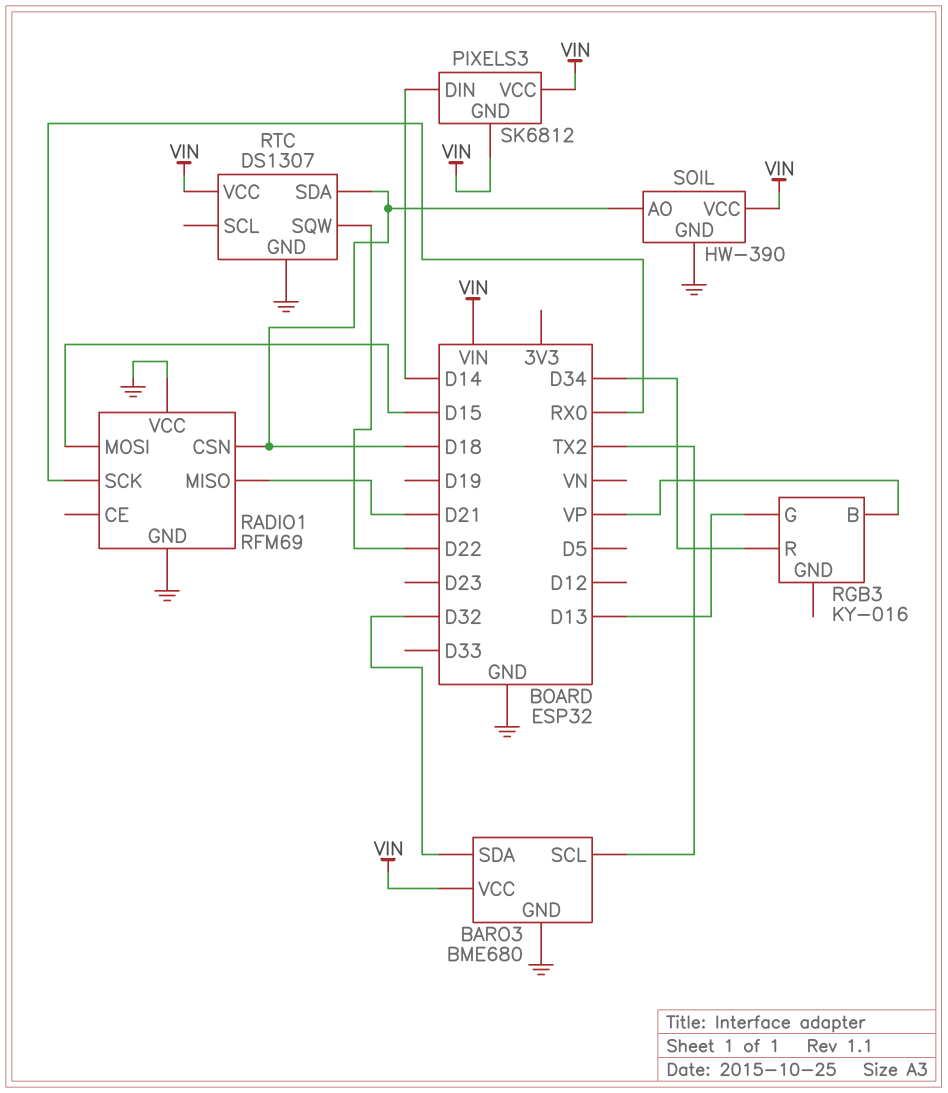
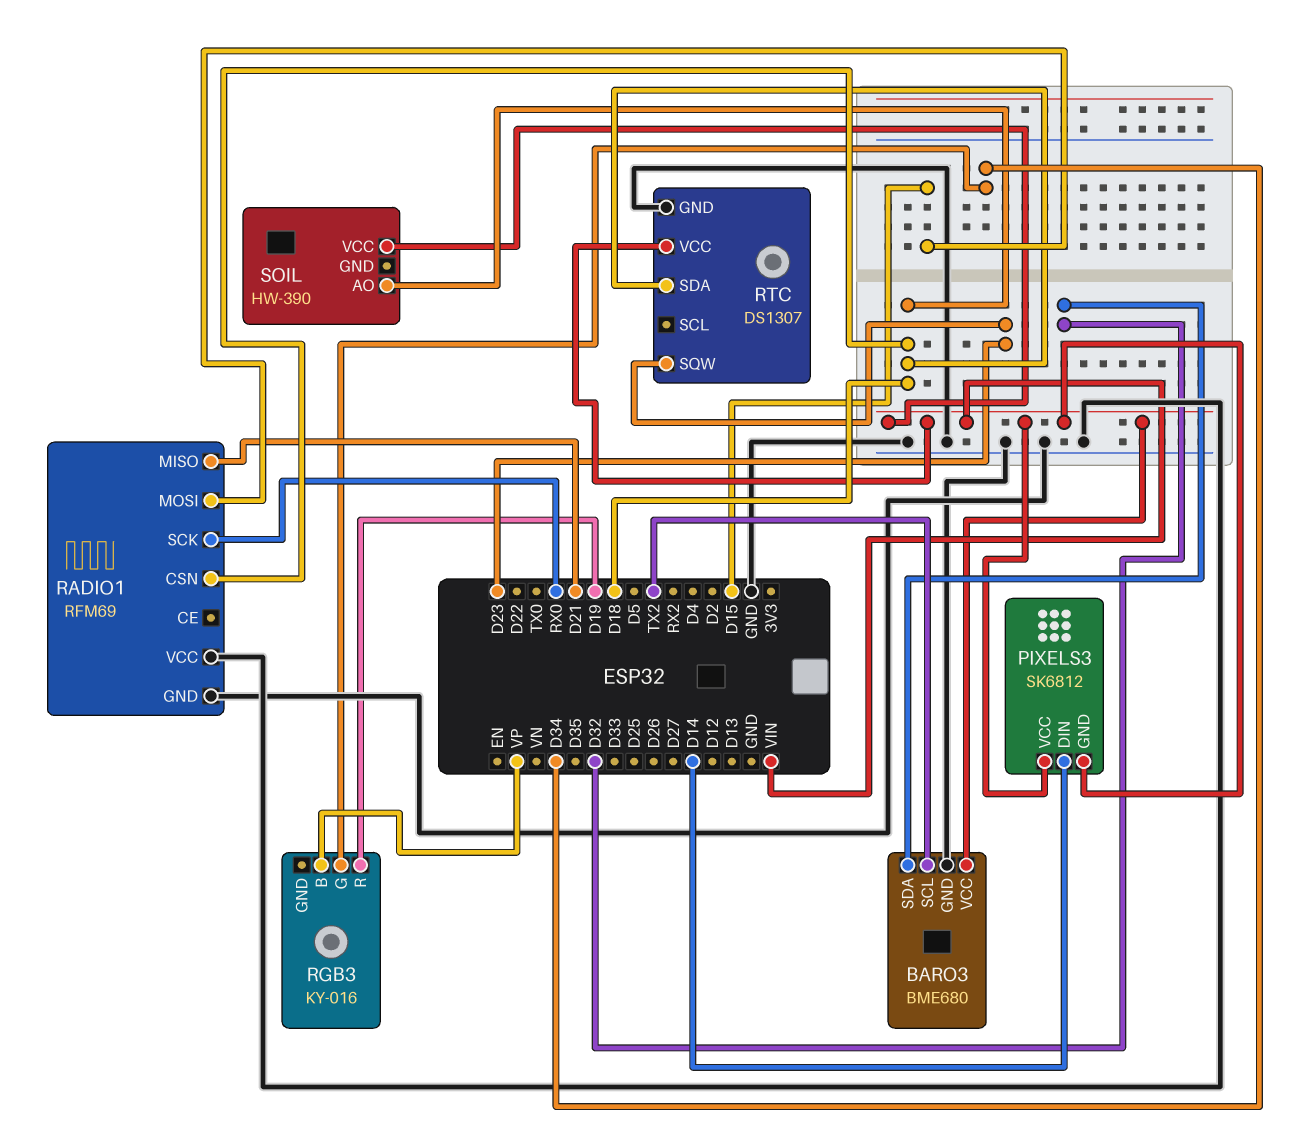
RGB3 pin G: D13 -> D34
RGB3 pin R: D34 -> D19
RTC pin SQW: D22 -> D23
SOIL pin GND: GND -> none

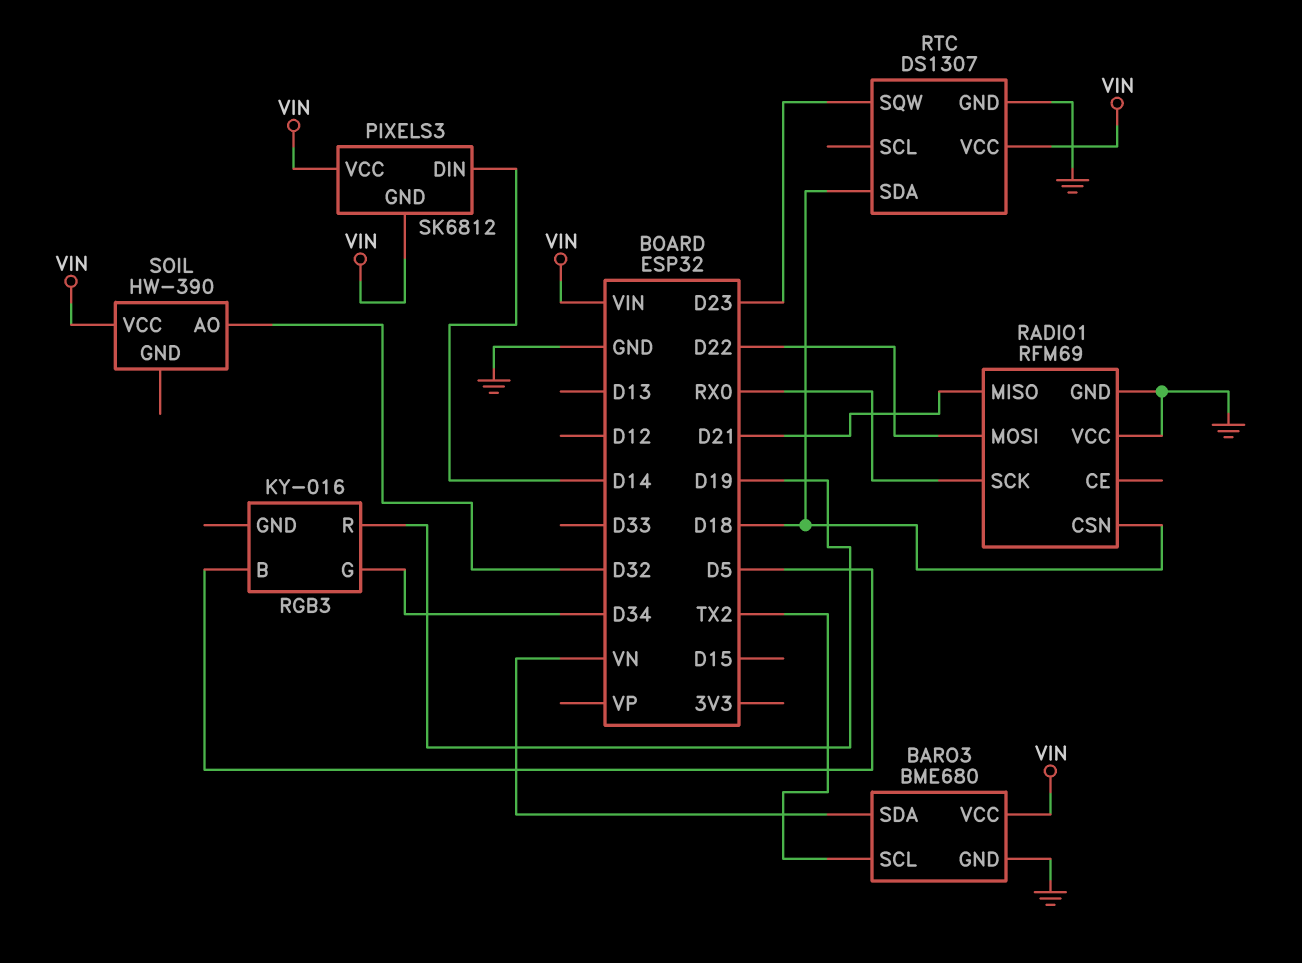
BARO3 pin SDA: D32 -> VN
RADIO1 pin MOSI: D15 -> D22
RGB3 pin B: VP -> D5
SOIL pin AO: D18 -> D32

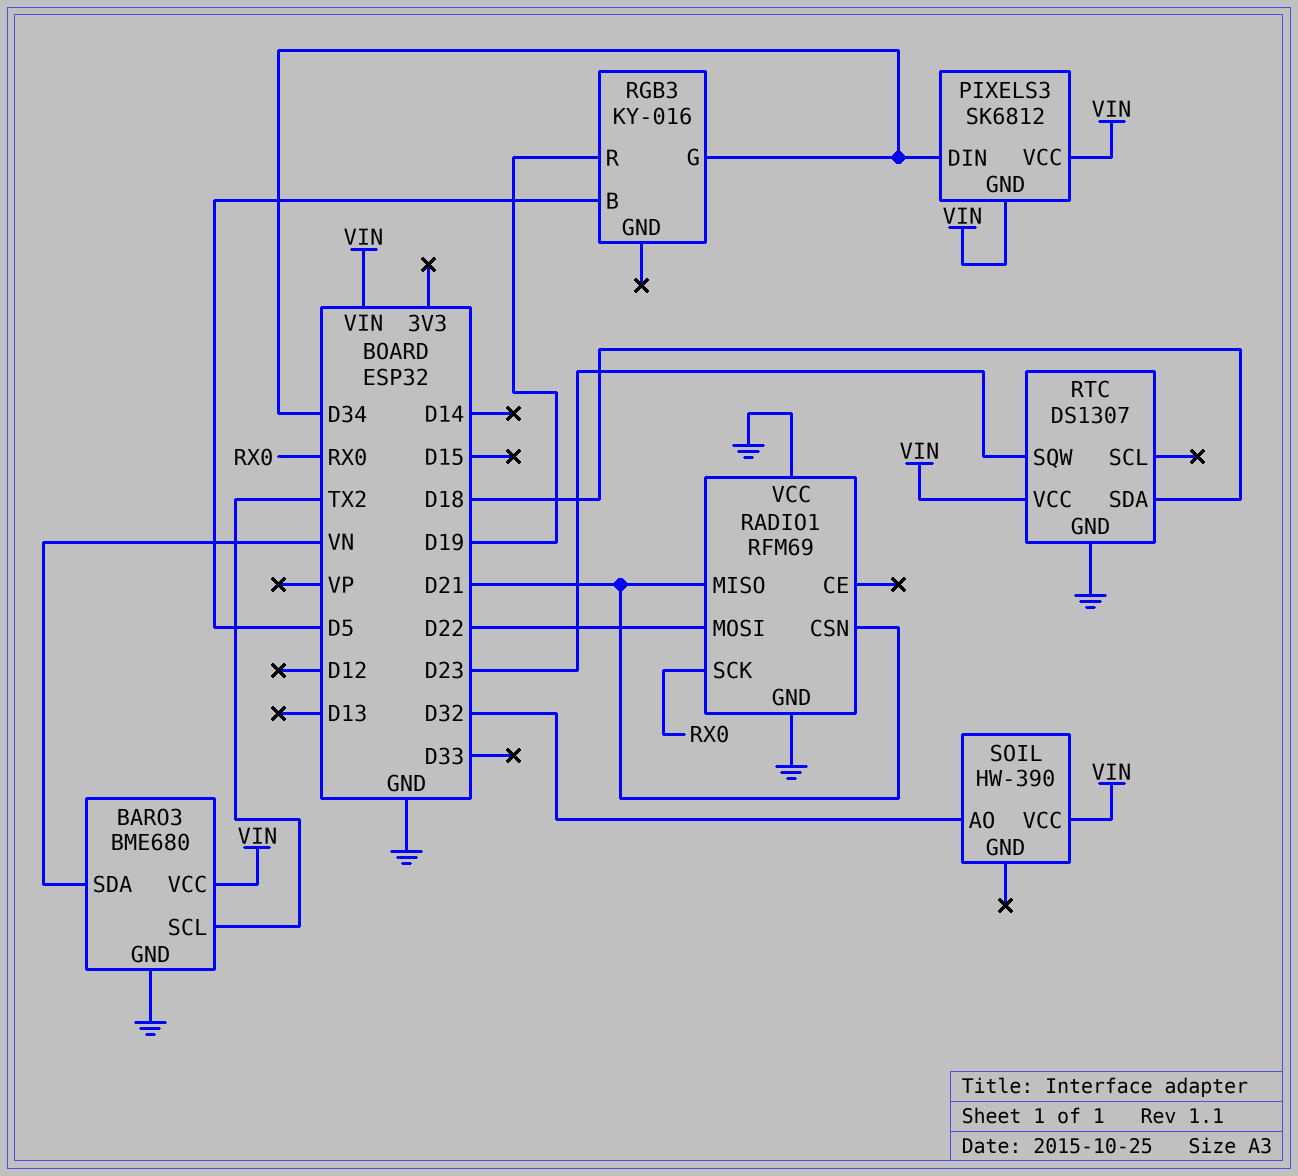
PIXELS3 pin DIN: D14 -> D34
RADIO1 pin CSN: D18 -> D21

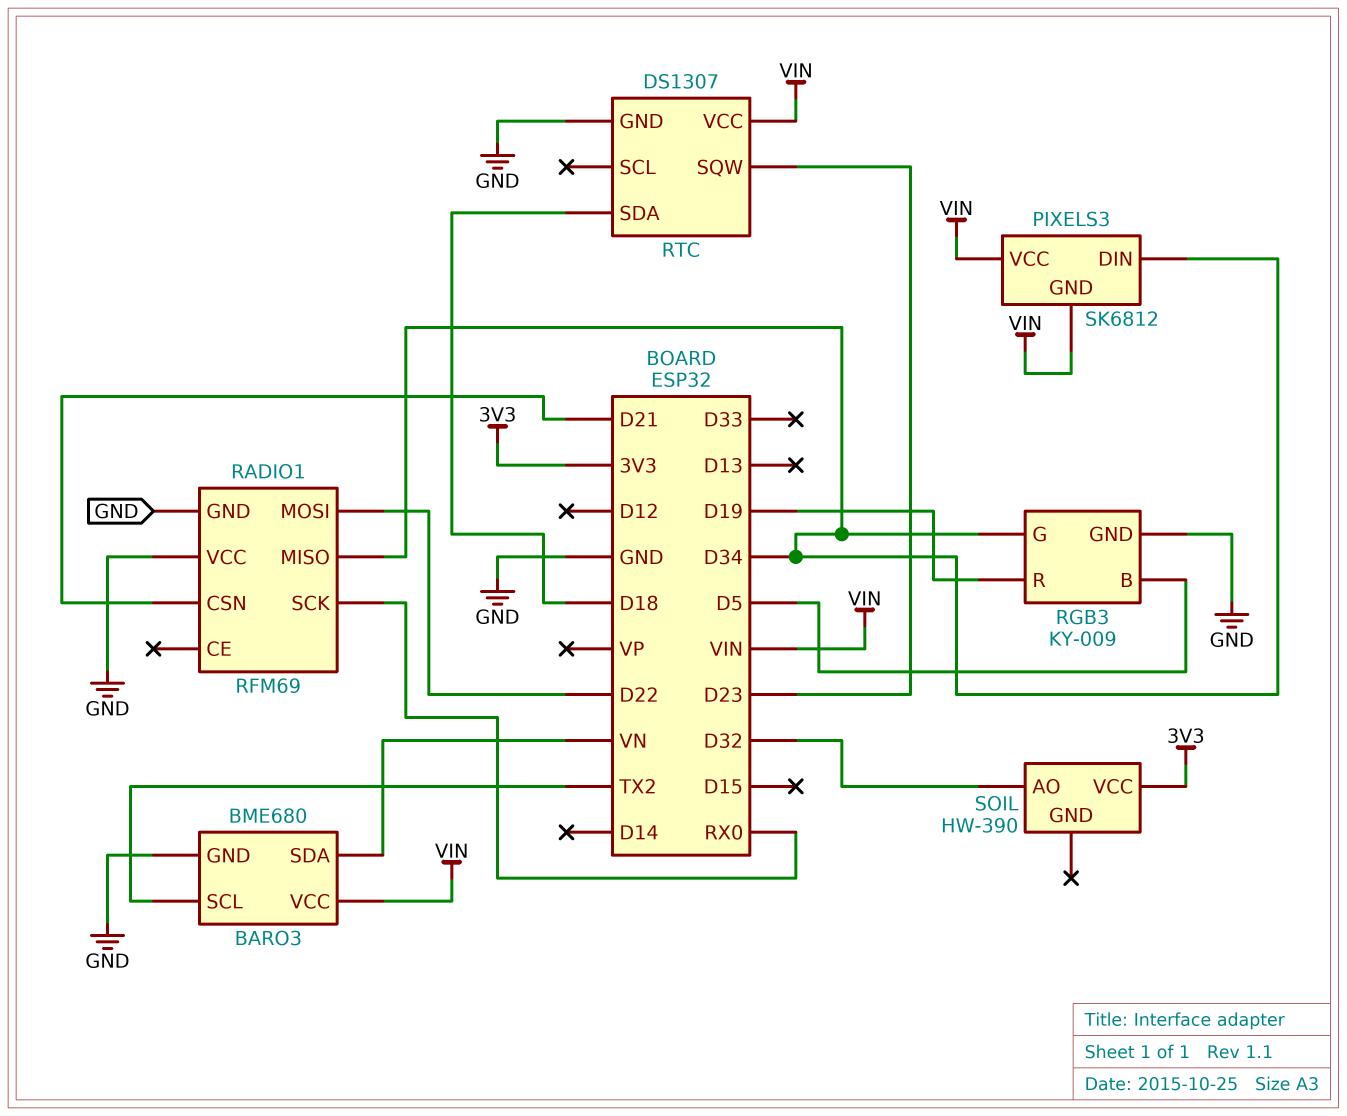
RADIO1 pin MISO: D21 -> D34
RGB3: KY-016 -> KY-009
RGB3 pin GND: none -> GND
SOIL pin VCC: VIN -> 3V3

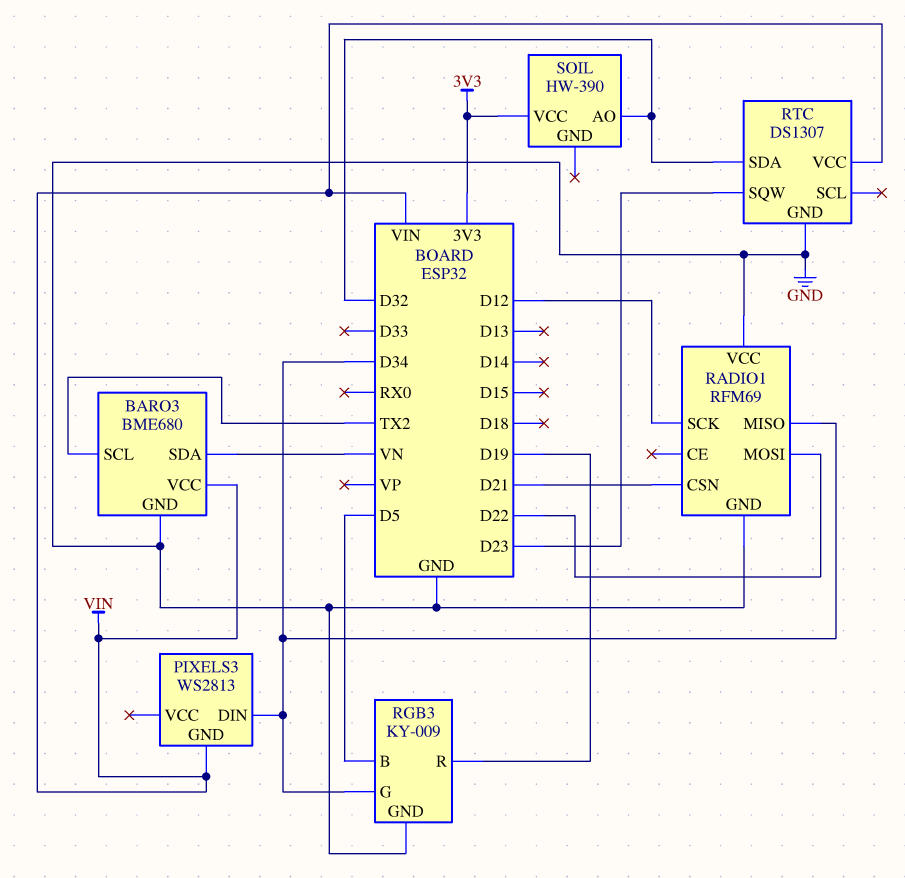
PIXELS3: SK6812 -> WS2813
PIXELS3 pin VCC: VIN -> none
RADIO1 pin SCK: RX0 -> D12
RTC pin SDA: D18 -> D32

